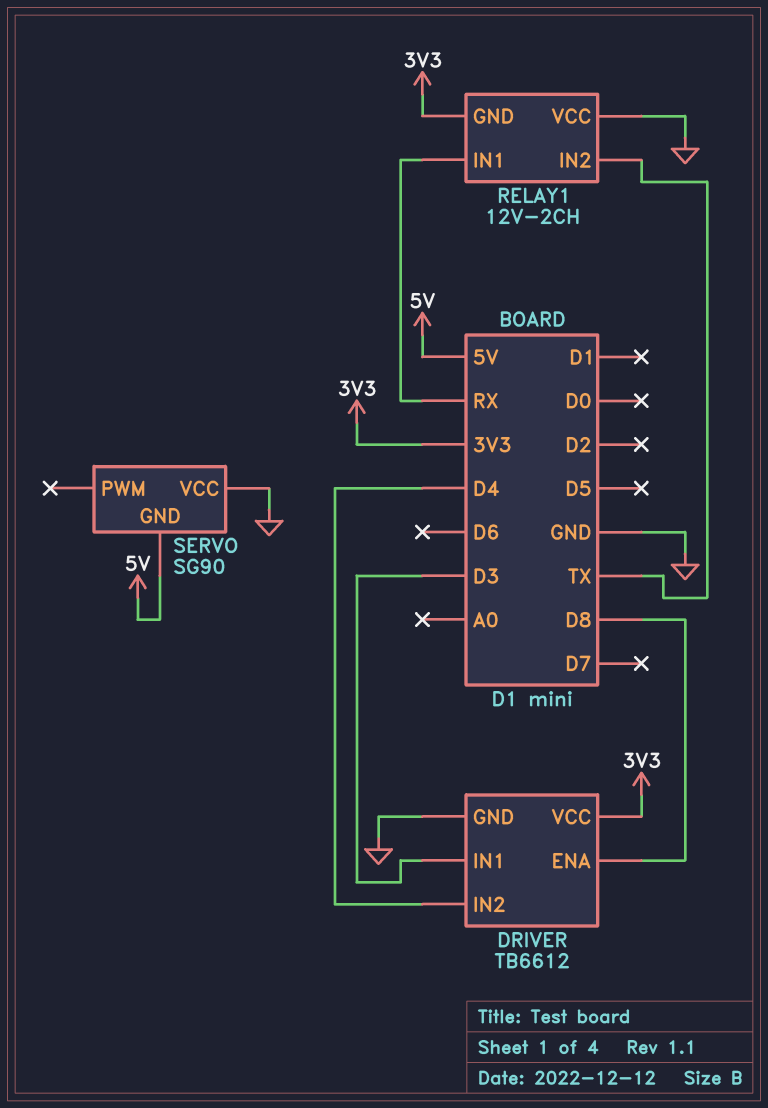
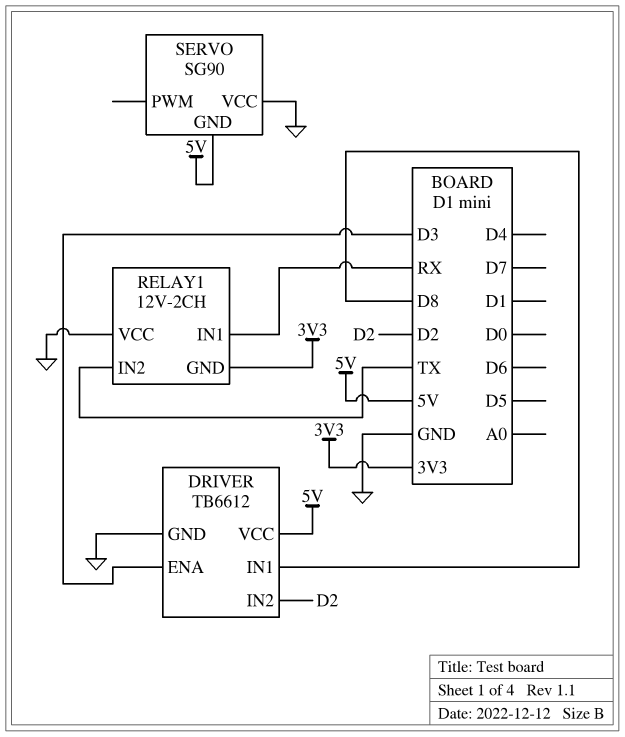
DRIVER pin ENA: D8 -> D3
DRIVER pin IN1: D3 -> D8
DRIVER pin IN2: D4 -> D2
DRIVER pin VCC: 3V3 -> 5V

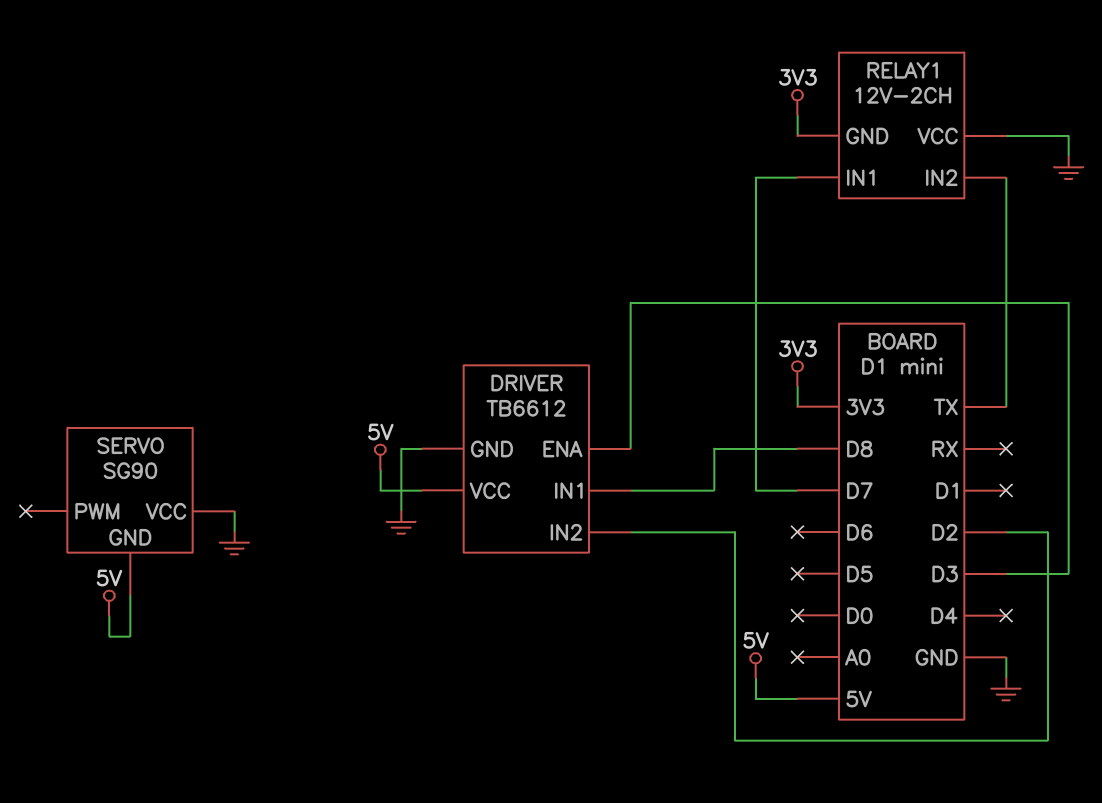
RELAY1 pin IN1: RX -> D7

